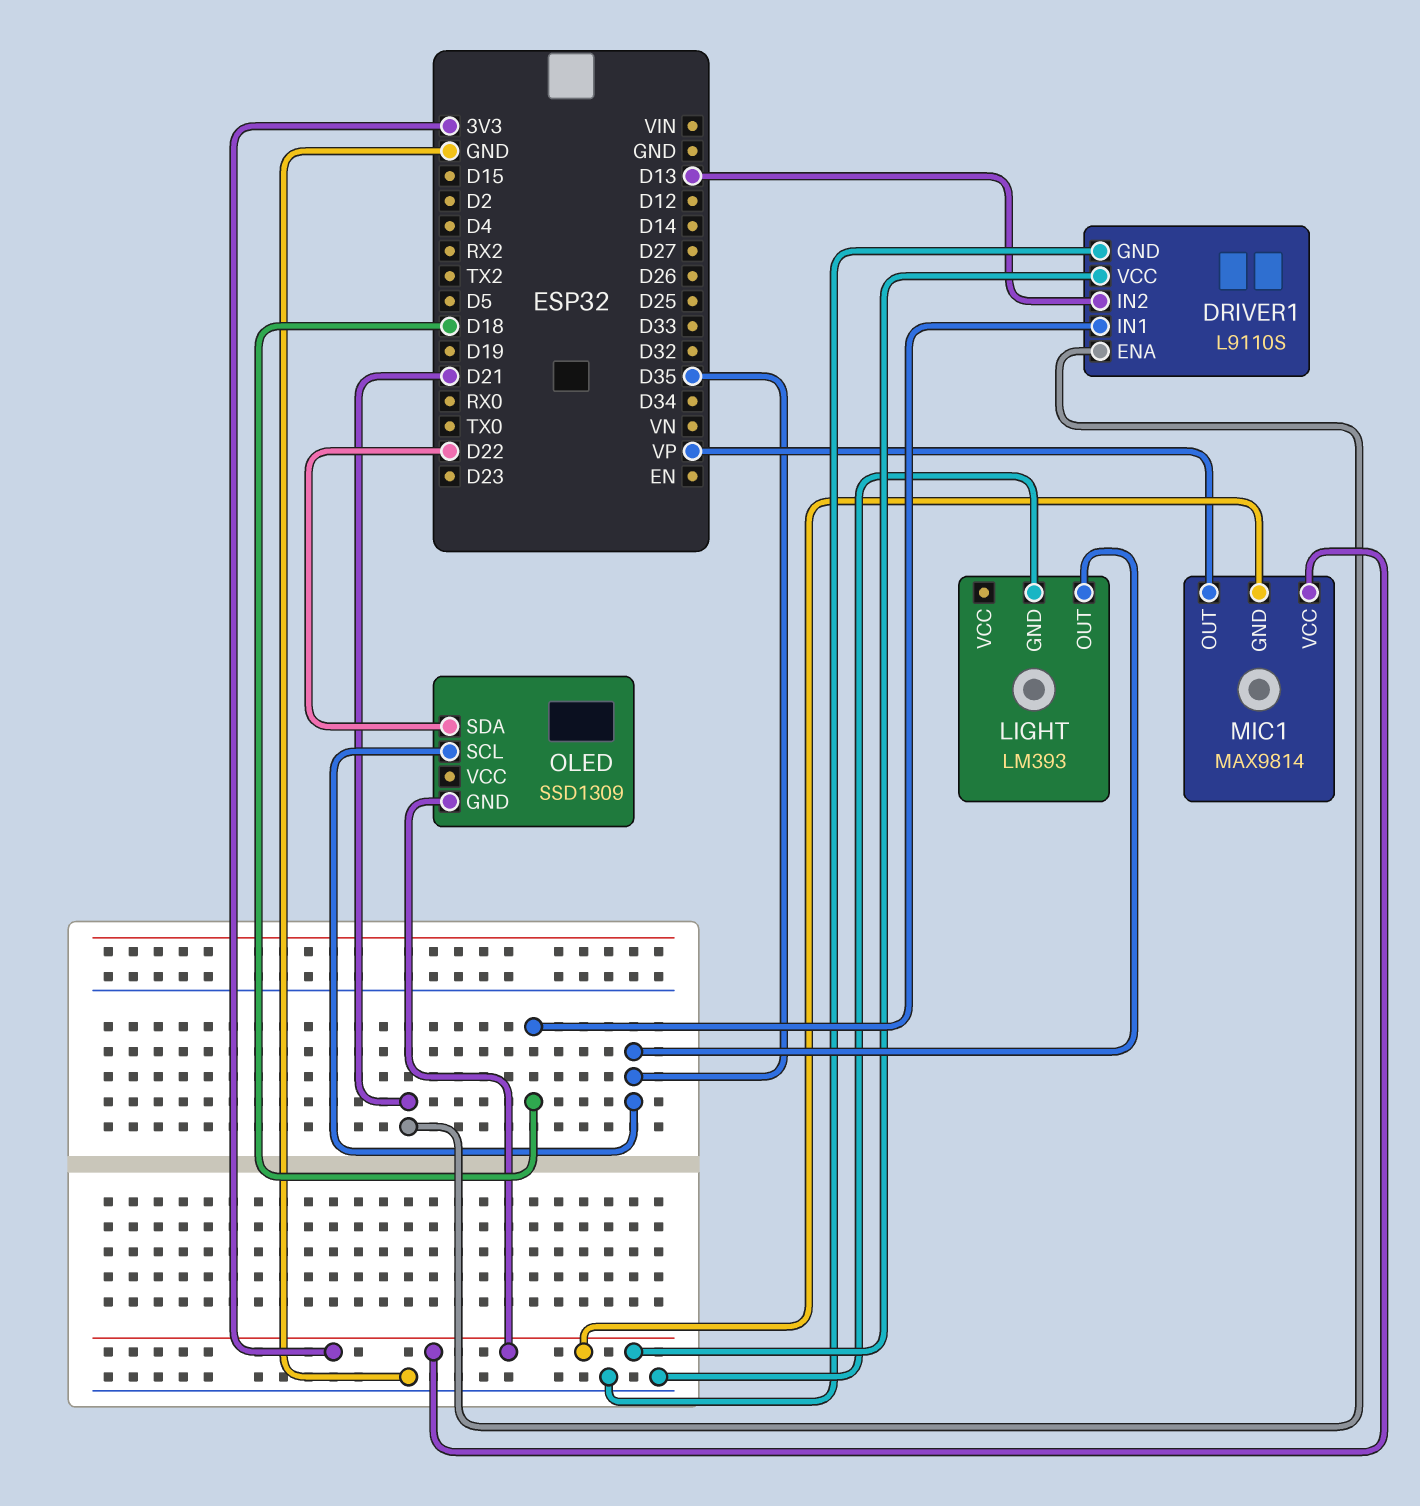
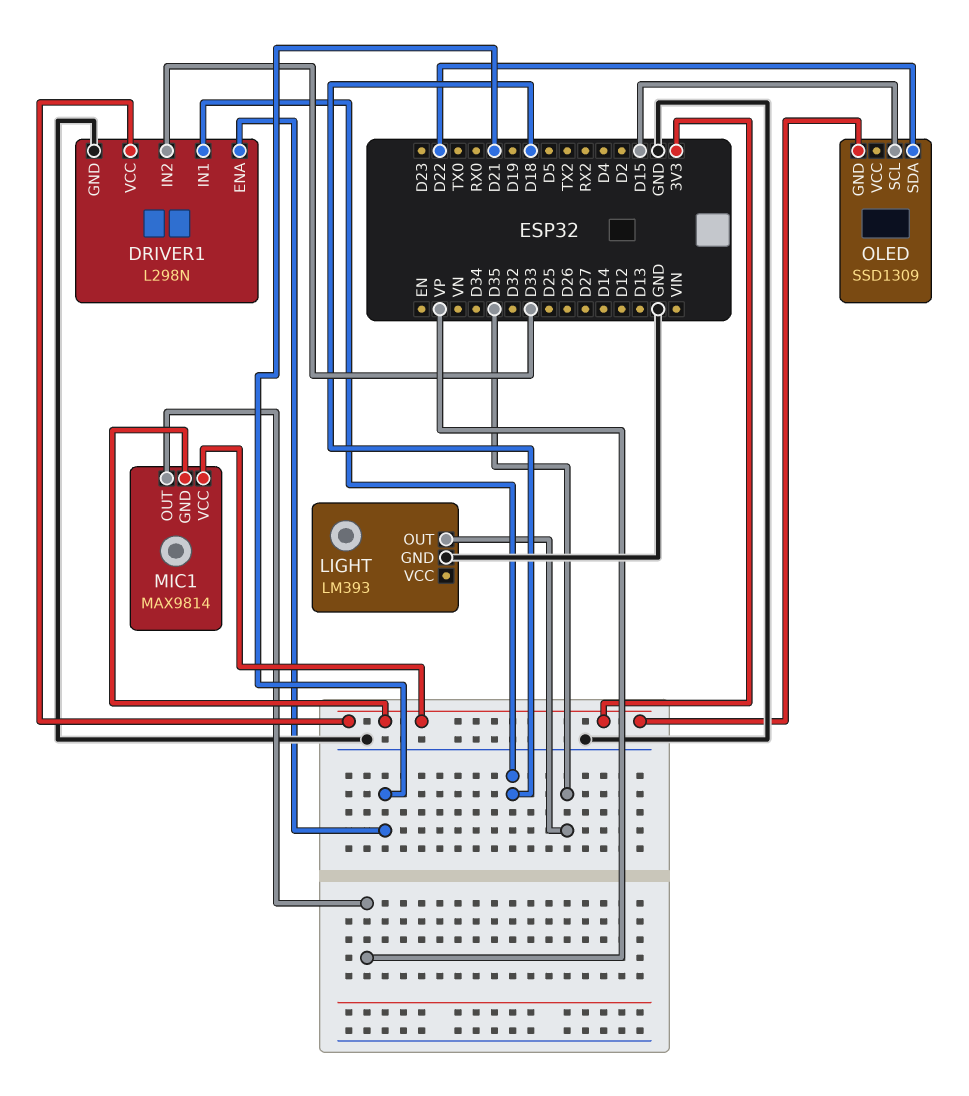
DRIVER1: L9110S -> L298N
DRIVER1 pin IN2: D13 -> D33
OLED pin SCL: D35 -> D15

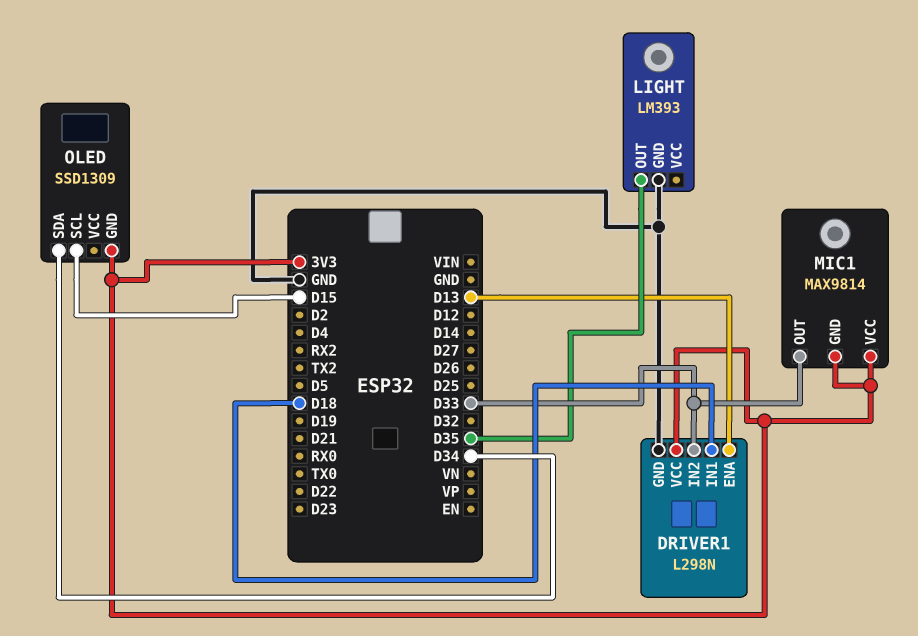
DRIVER1 pin ENA: D21 -> D13
MIC1 pin OUT: VP -> D33
OLED pin SDA: D22 -> D34

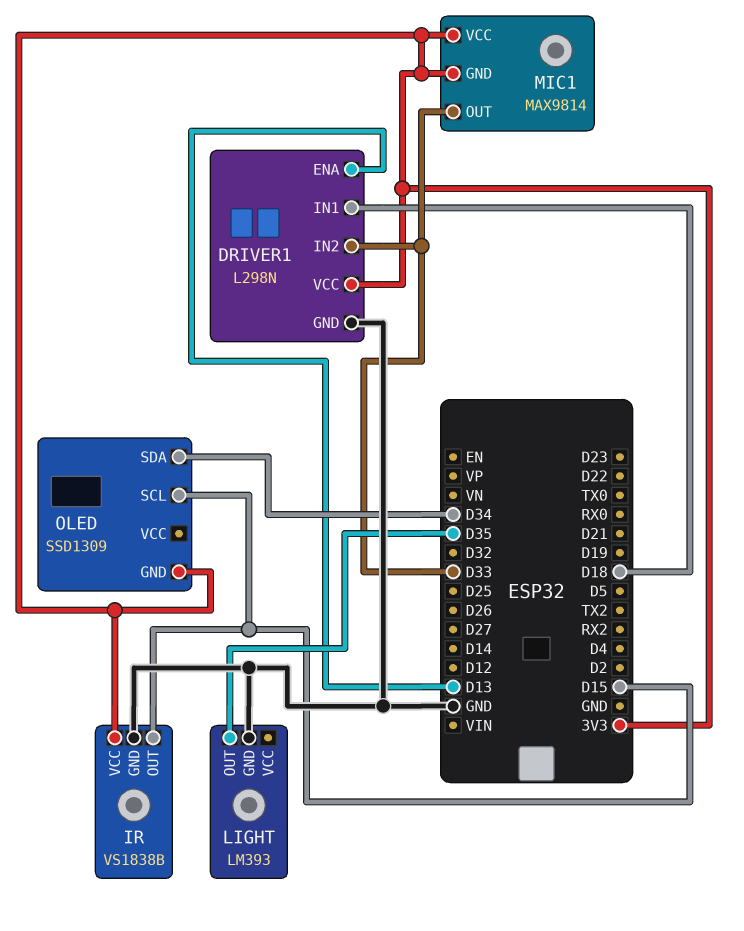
IR: none -> VS1838B
IR pin GND: none -> GND
IR pin OUT: none -> D15
IR pin VCC: none -> 3V3

